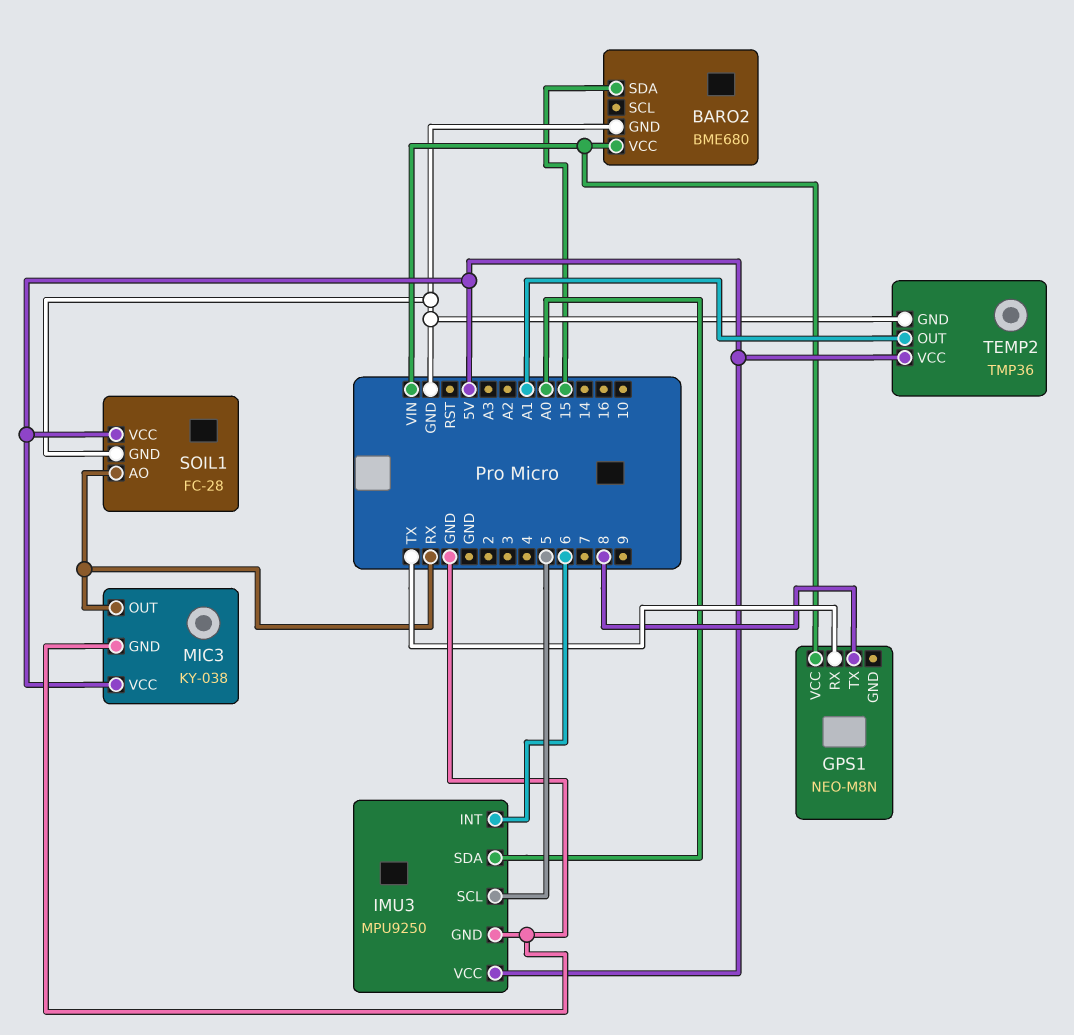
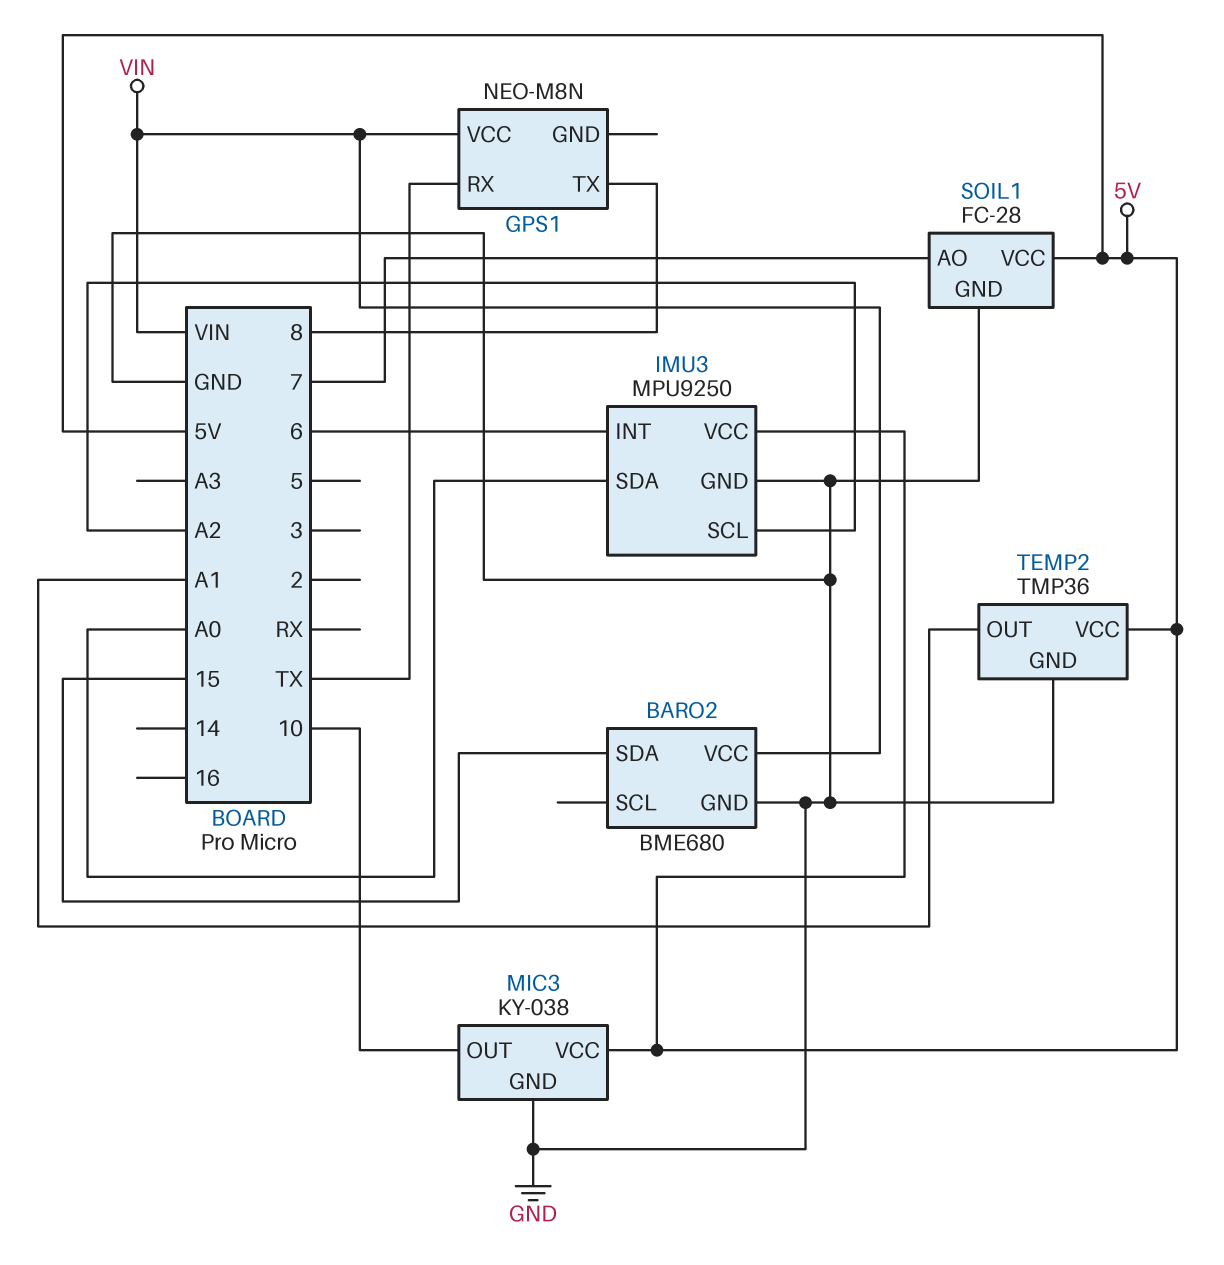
IMU3 pin SCL: 5 -> A2
MIC3 pin OUT: RX -> 10
SOIL1 pin AO: RX -> 7

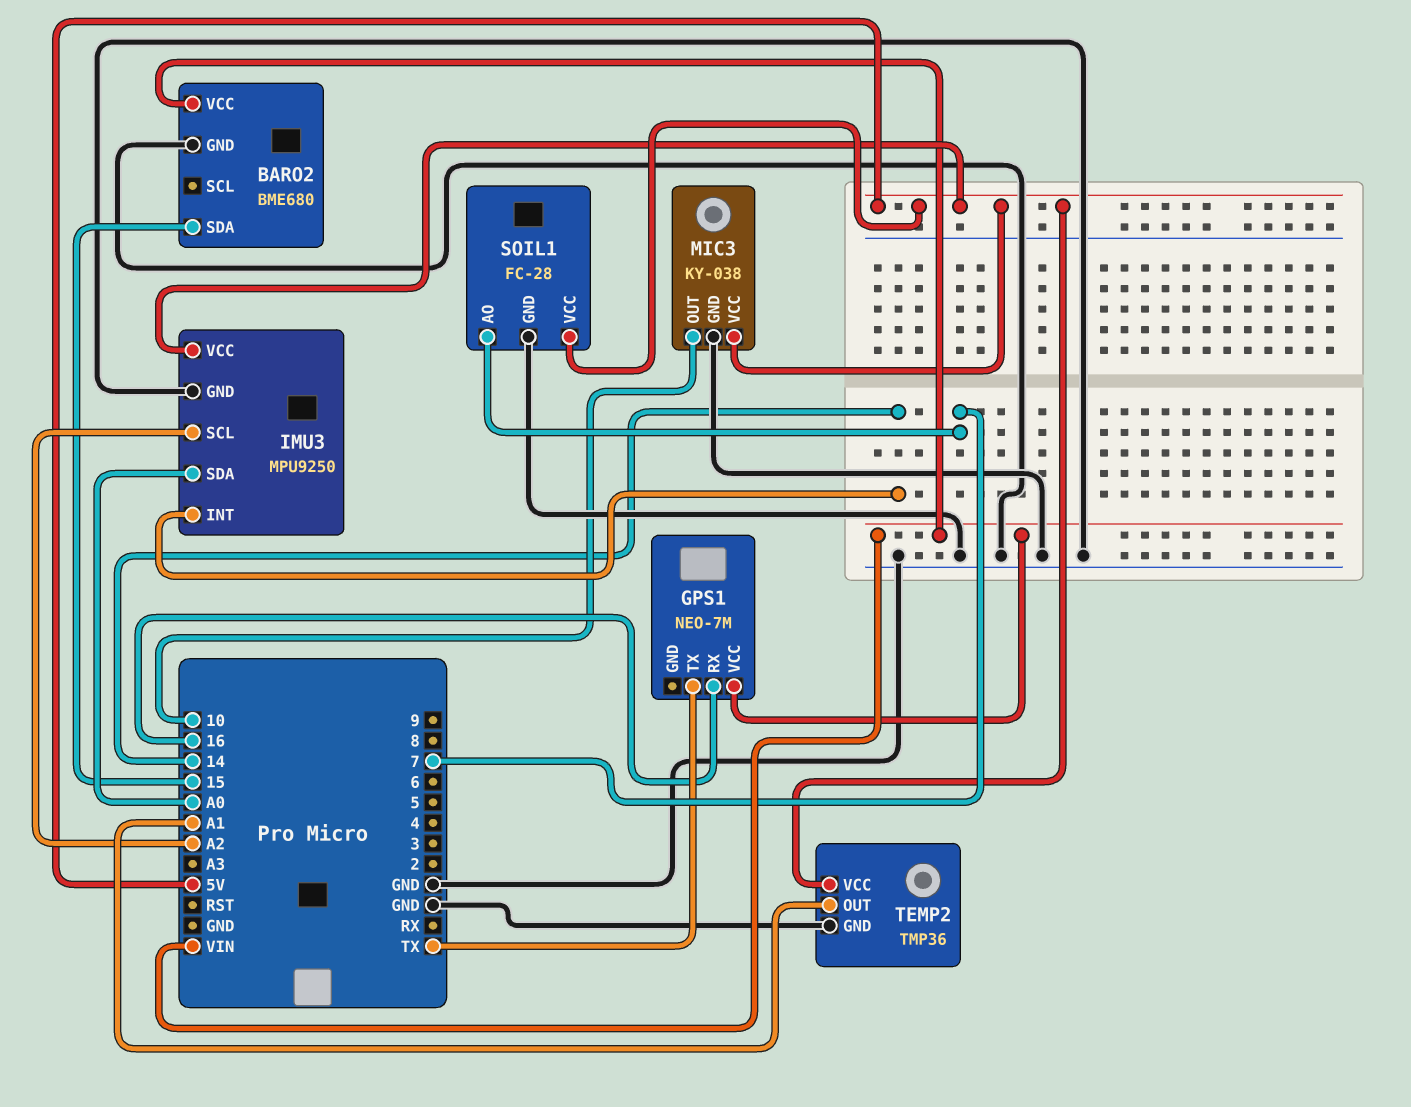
GPS1: NEO-M8N -> NEO-7M
GPS1 pin RX: TX -> 16
GPS1 pin TX: 8 -> TX
IMU3 pin INT: 6 -> 14

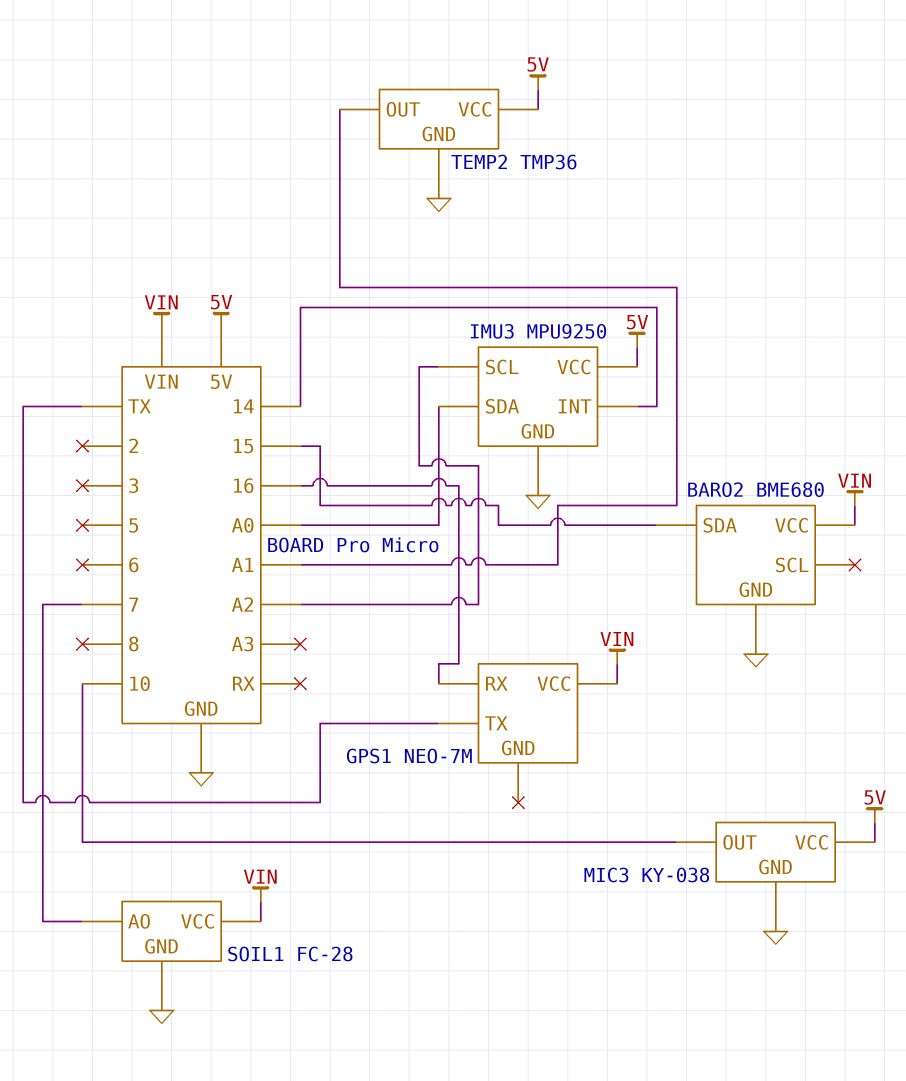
SOIL1 pin VCC: 5V -> VIN

